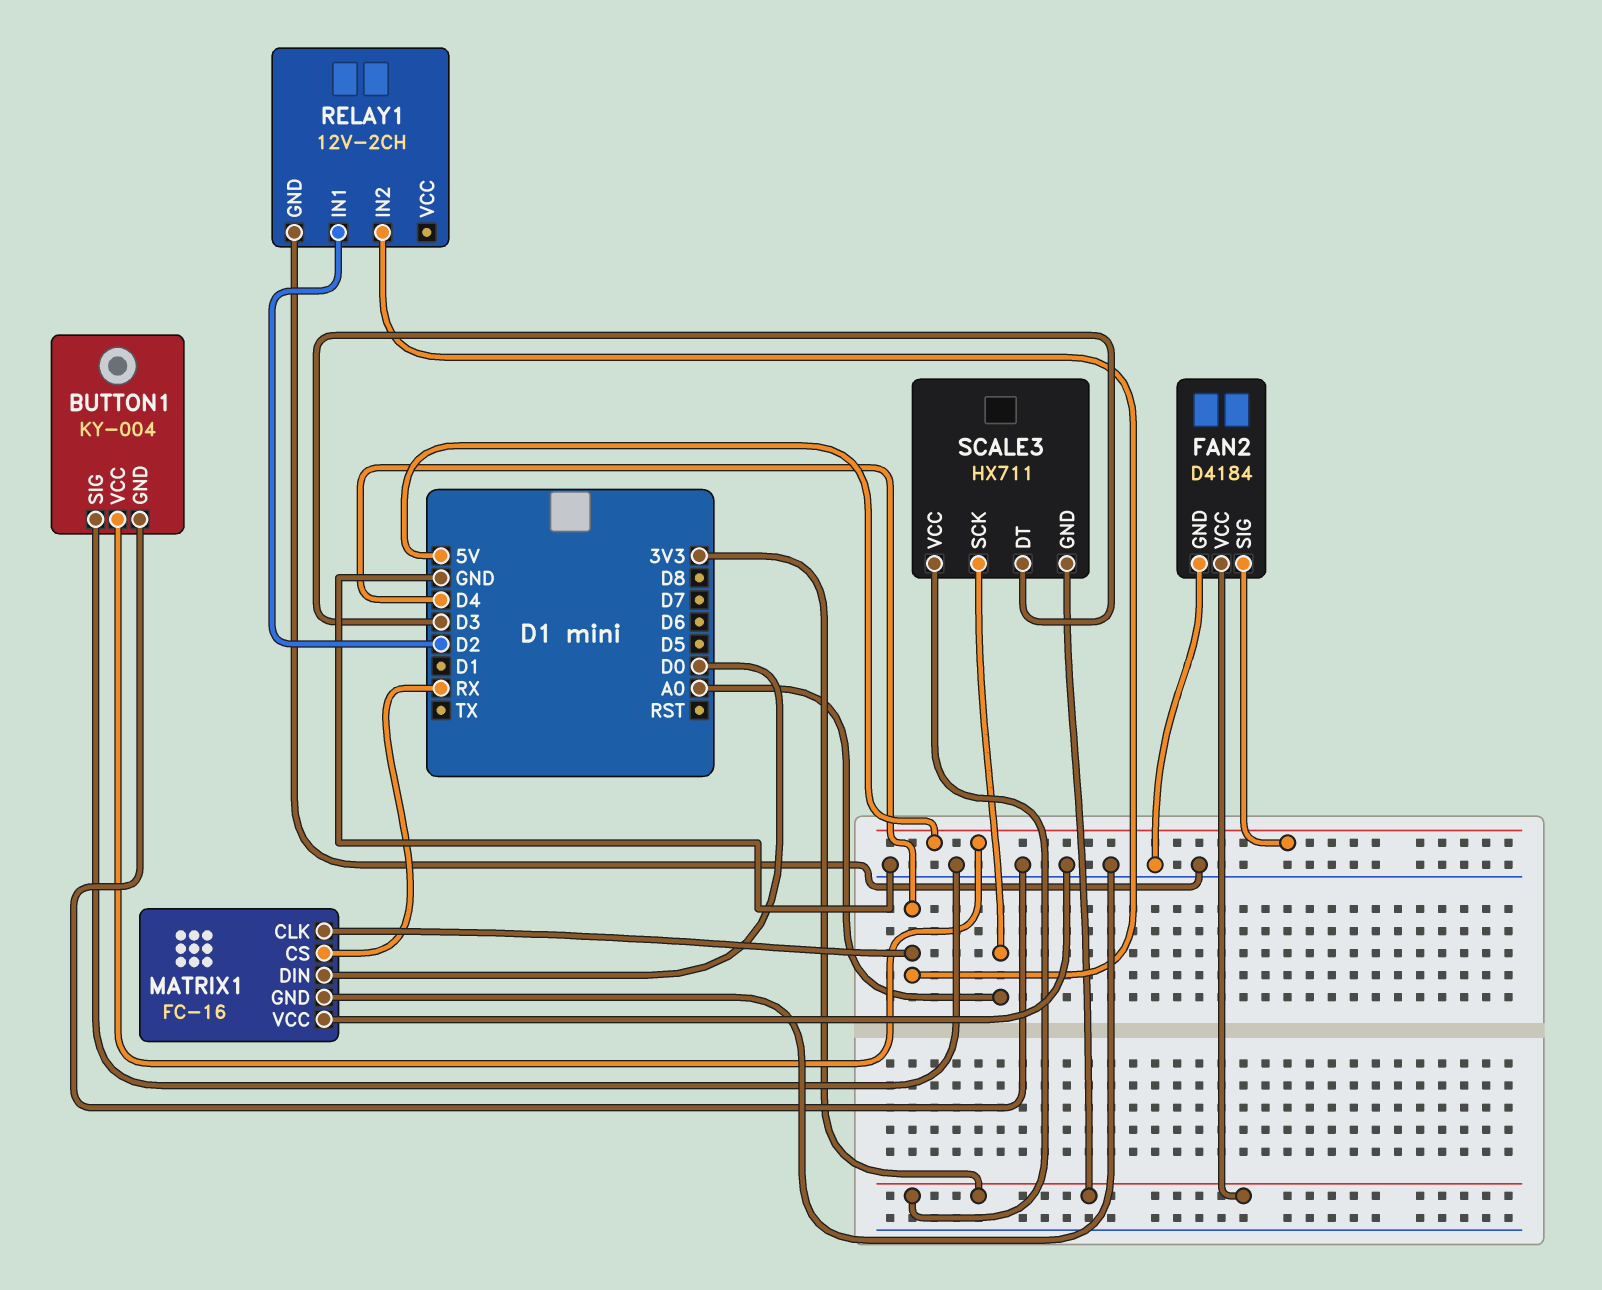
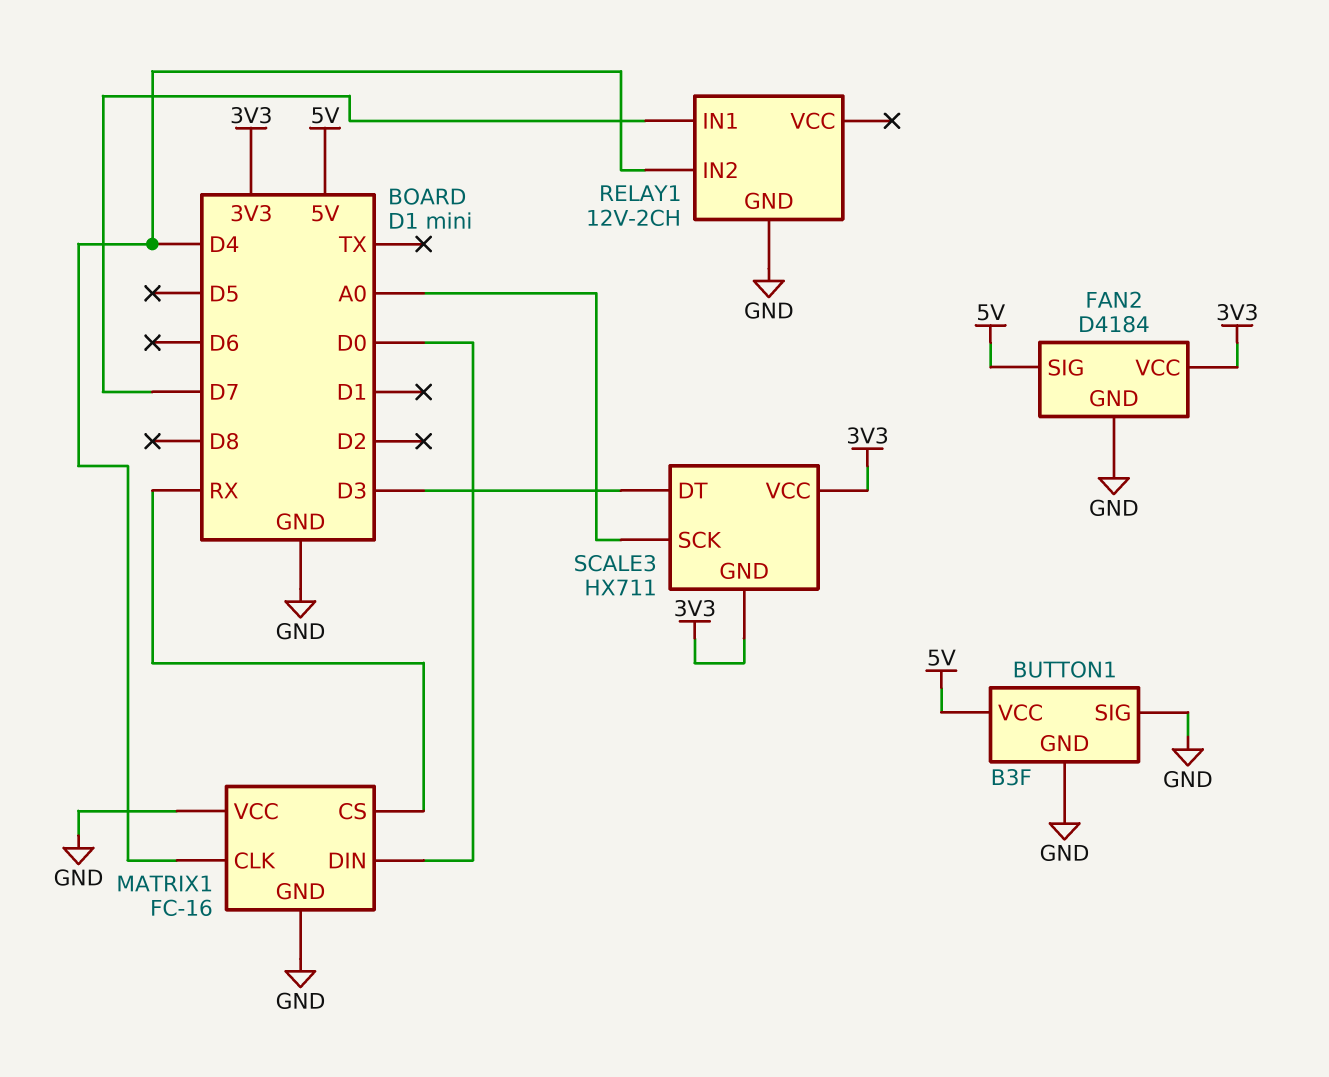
BUTTON1: KY-004 -> B3F
RELAY1 pin IN1: D2 -> D7

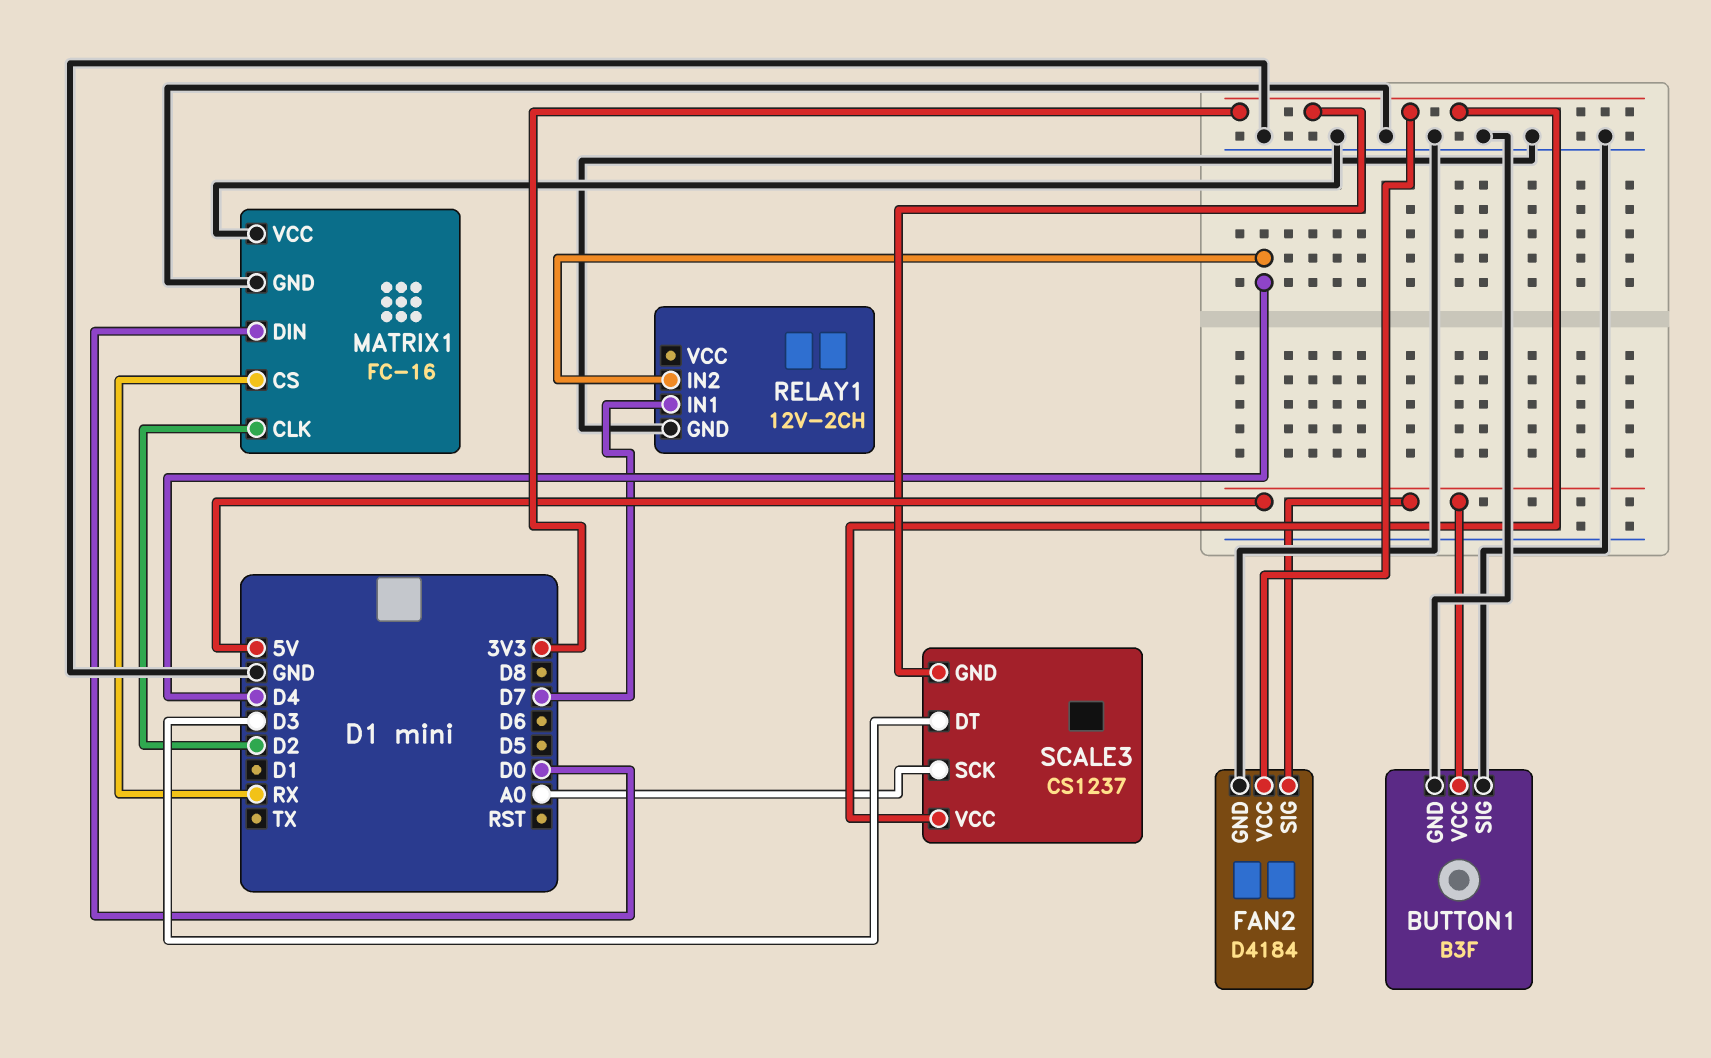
MATRIX1 pin CLK: D4 -> D2
SCALE3: HX711 -> CS1237

